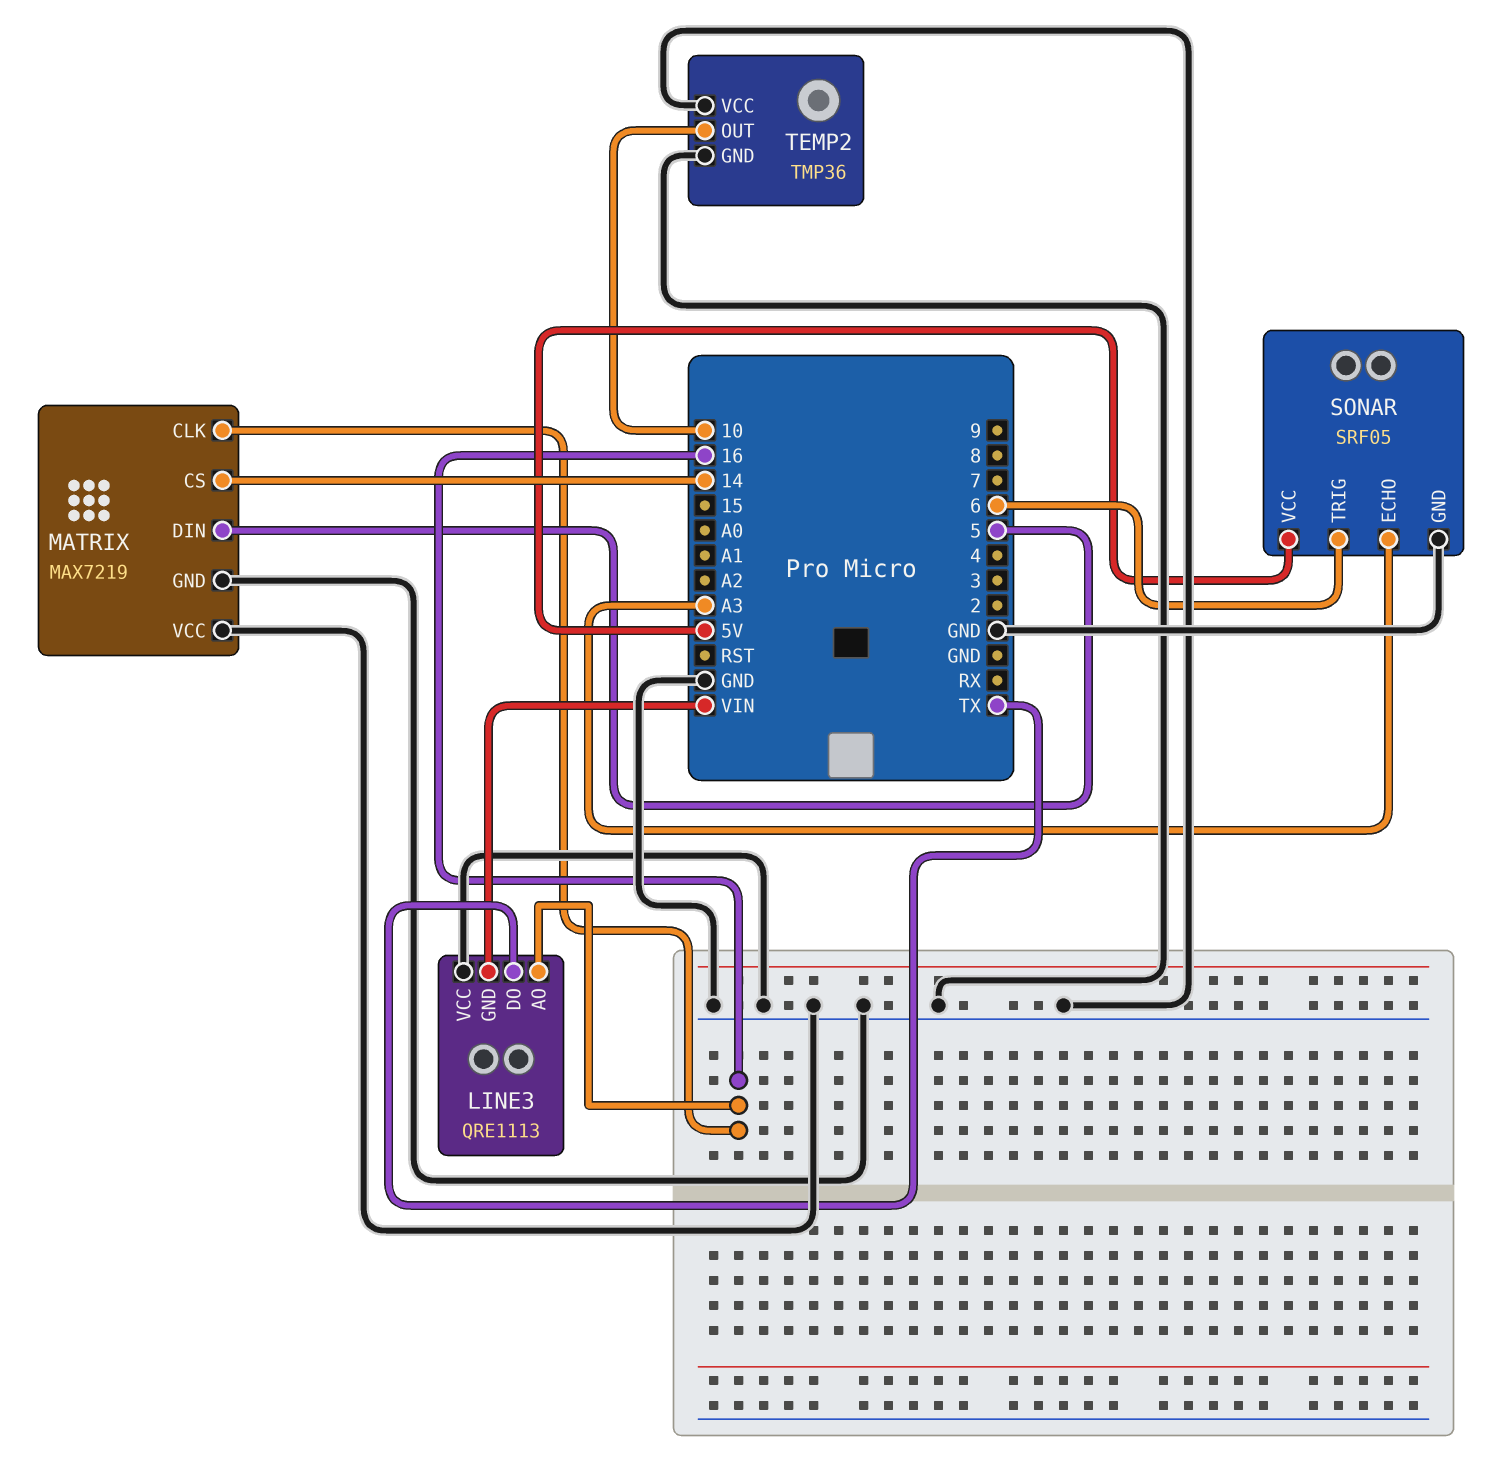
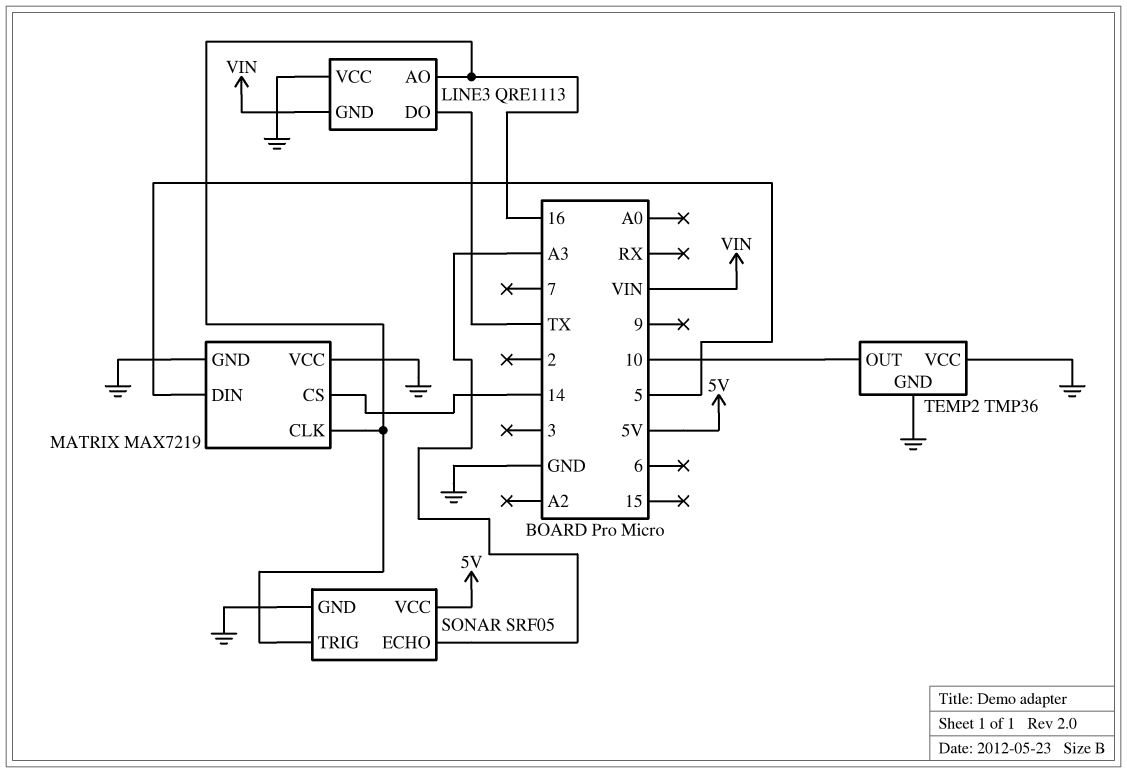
SONAR pin TRIG: 6 -> 16

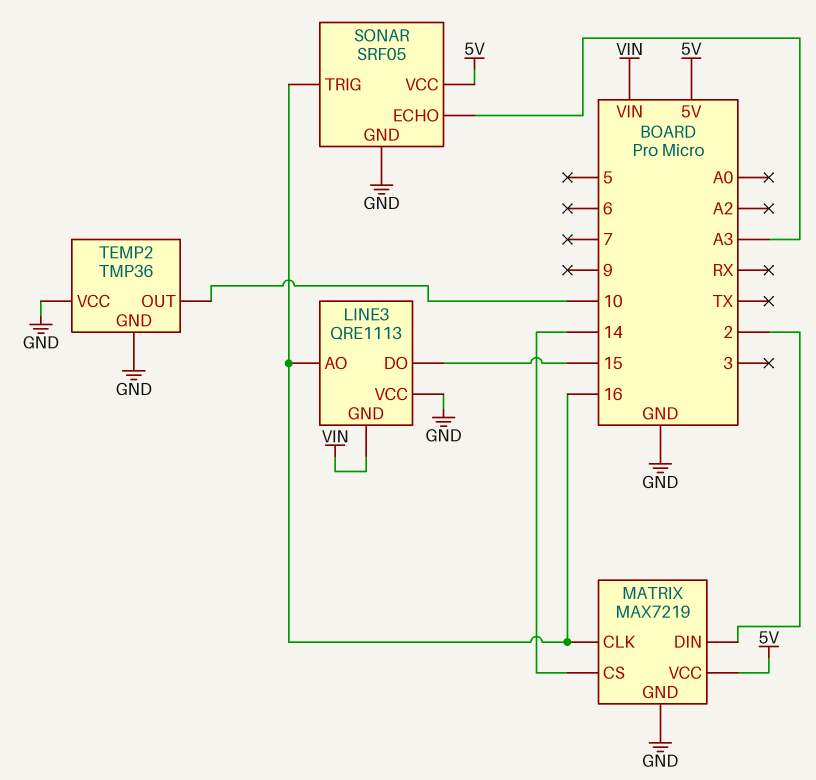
LINE3 pin DO: TX -> 15
MATRIX pin DIN: 5 -> 2
MATRIX pin VCC: GND -> 5V

